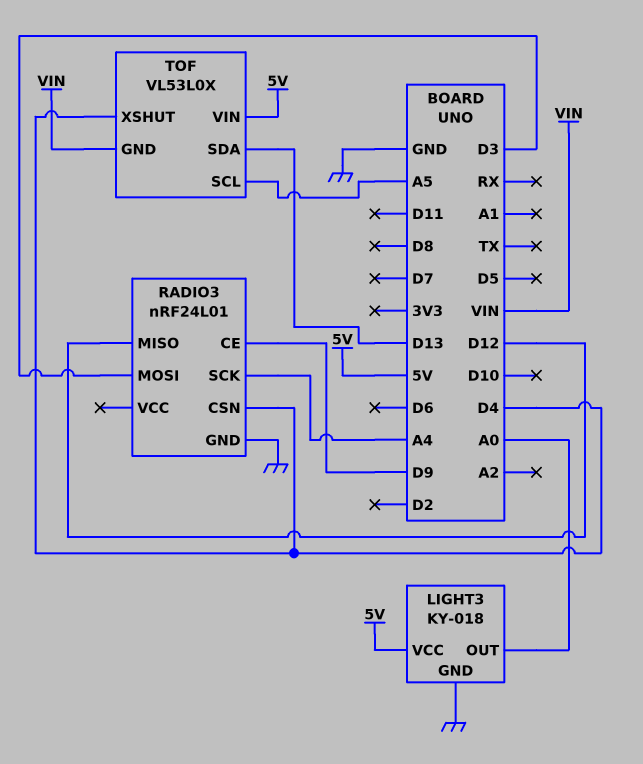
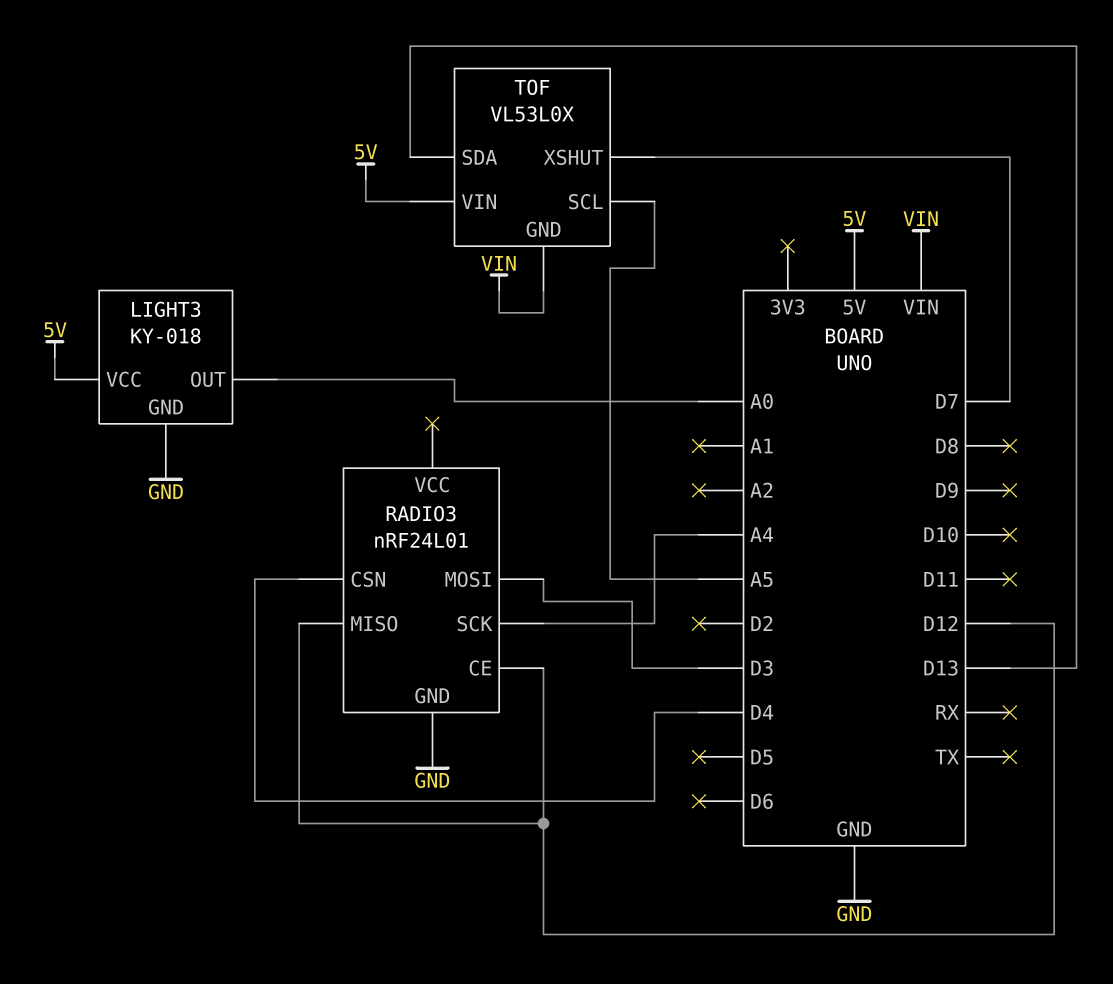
RADIO3 pin CE: D9 -> D12
TOF pin XSHUT: D4 -> D7

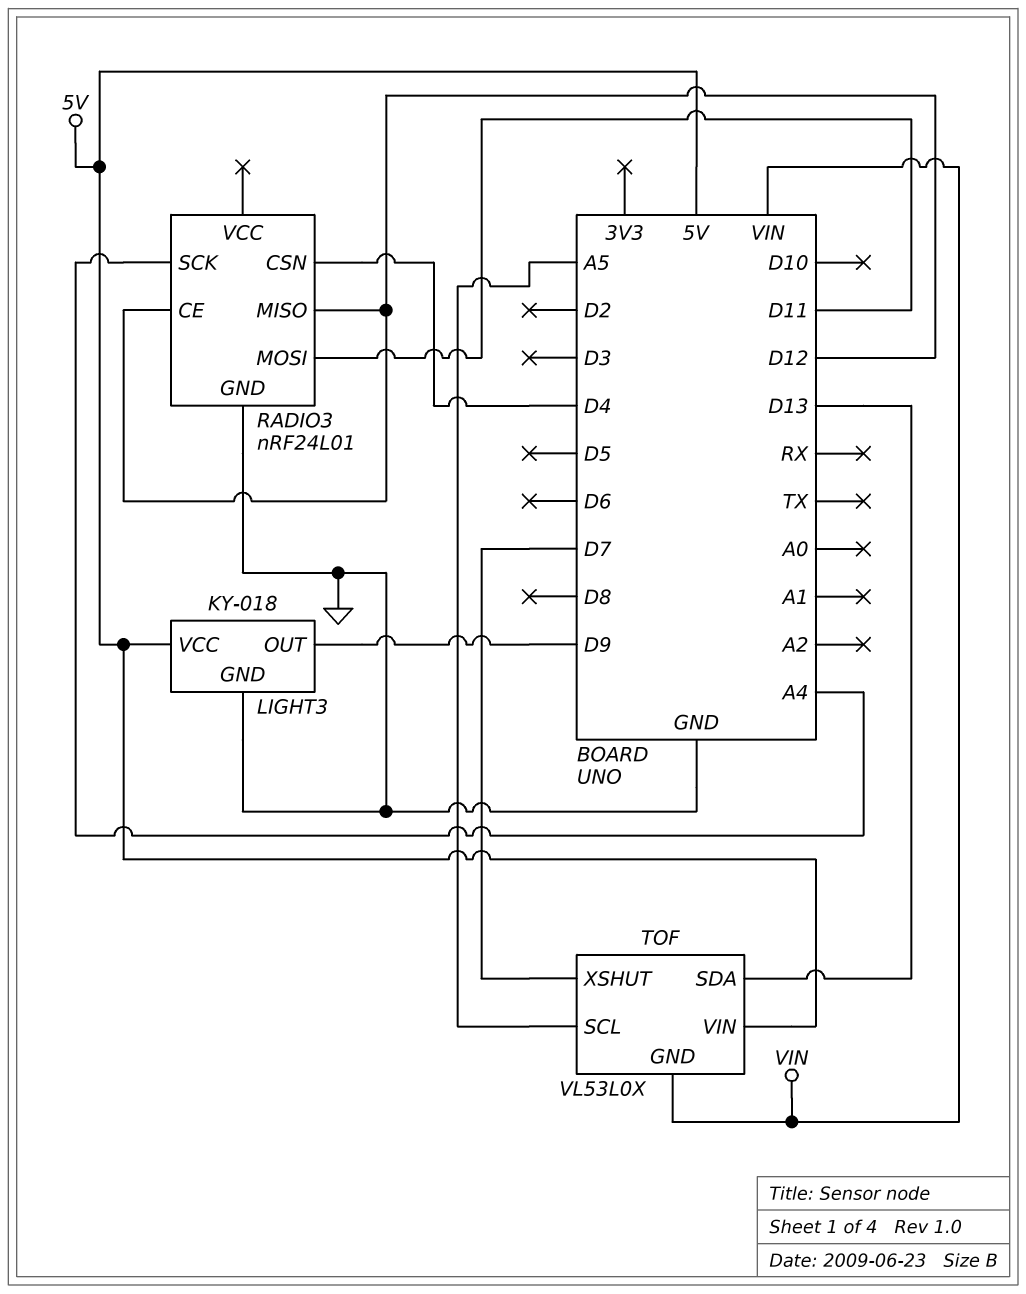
LIGHT3 pin OUT: A0 -> D9
RADIO3 pin MOSI: D3 -> D11

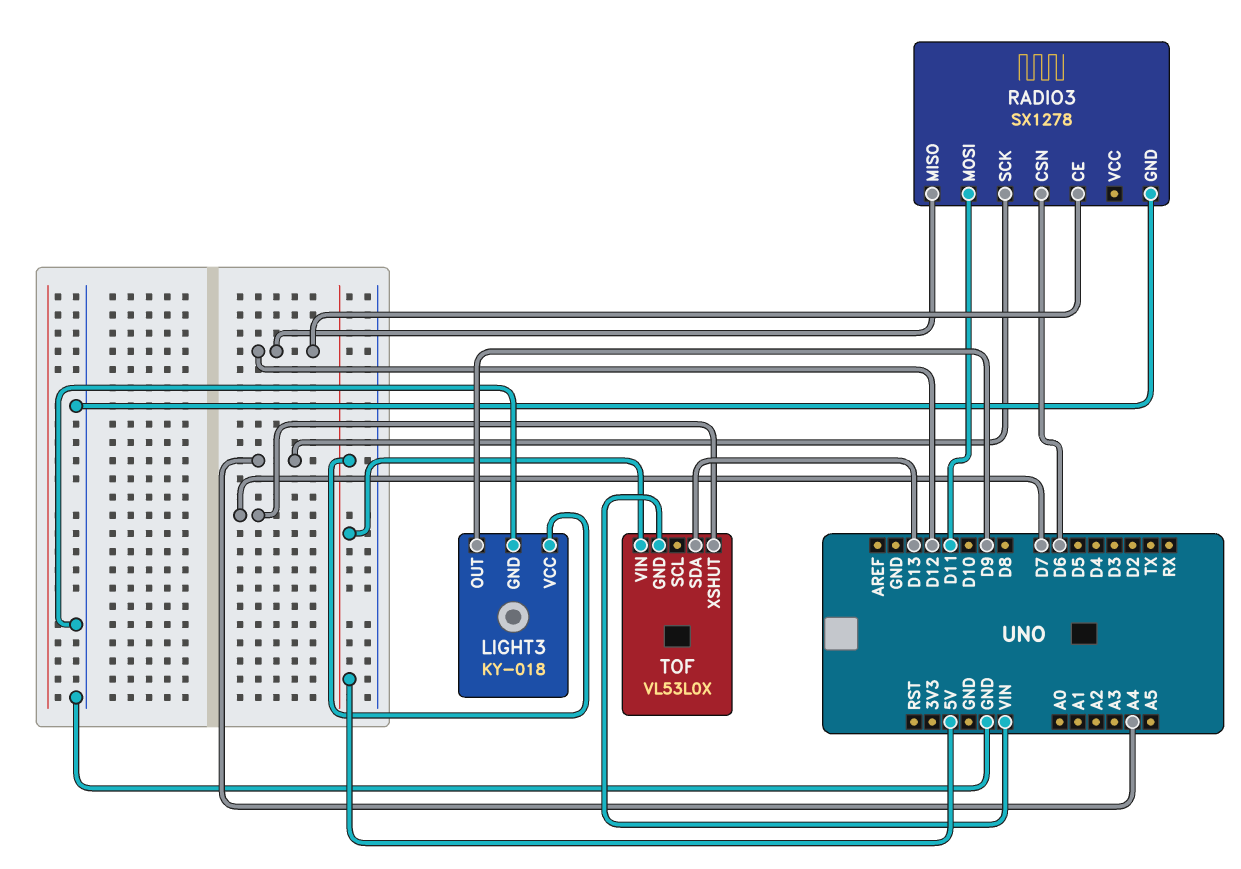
RADIO3: nRF24L01 -> SX1278
RADIO3 pin CSN: D4 -> D6
TOF pin SCL: A5 -> none

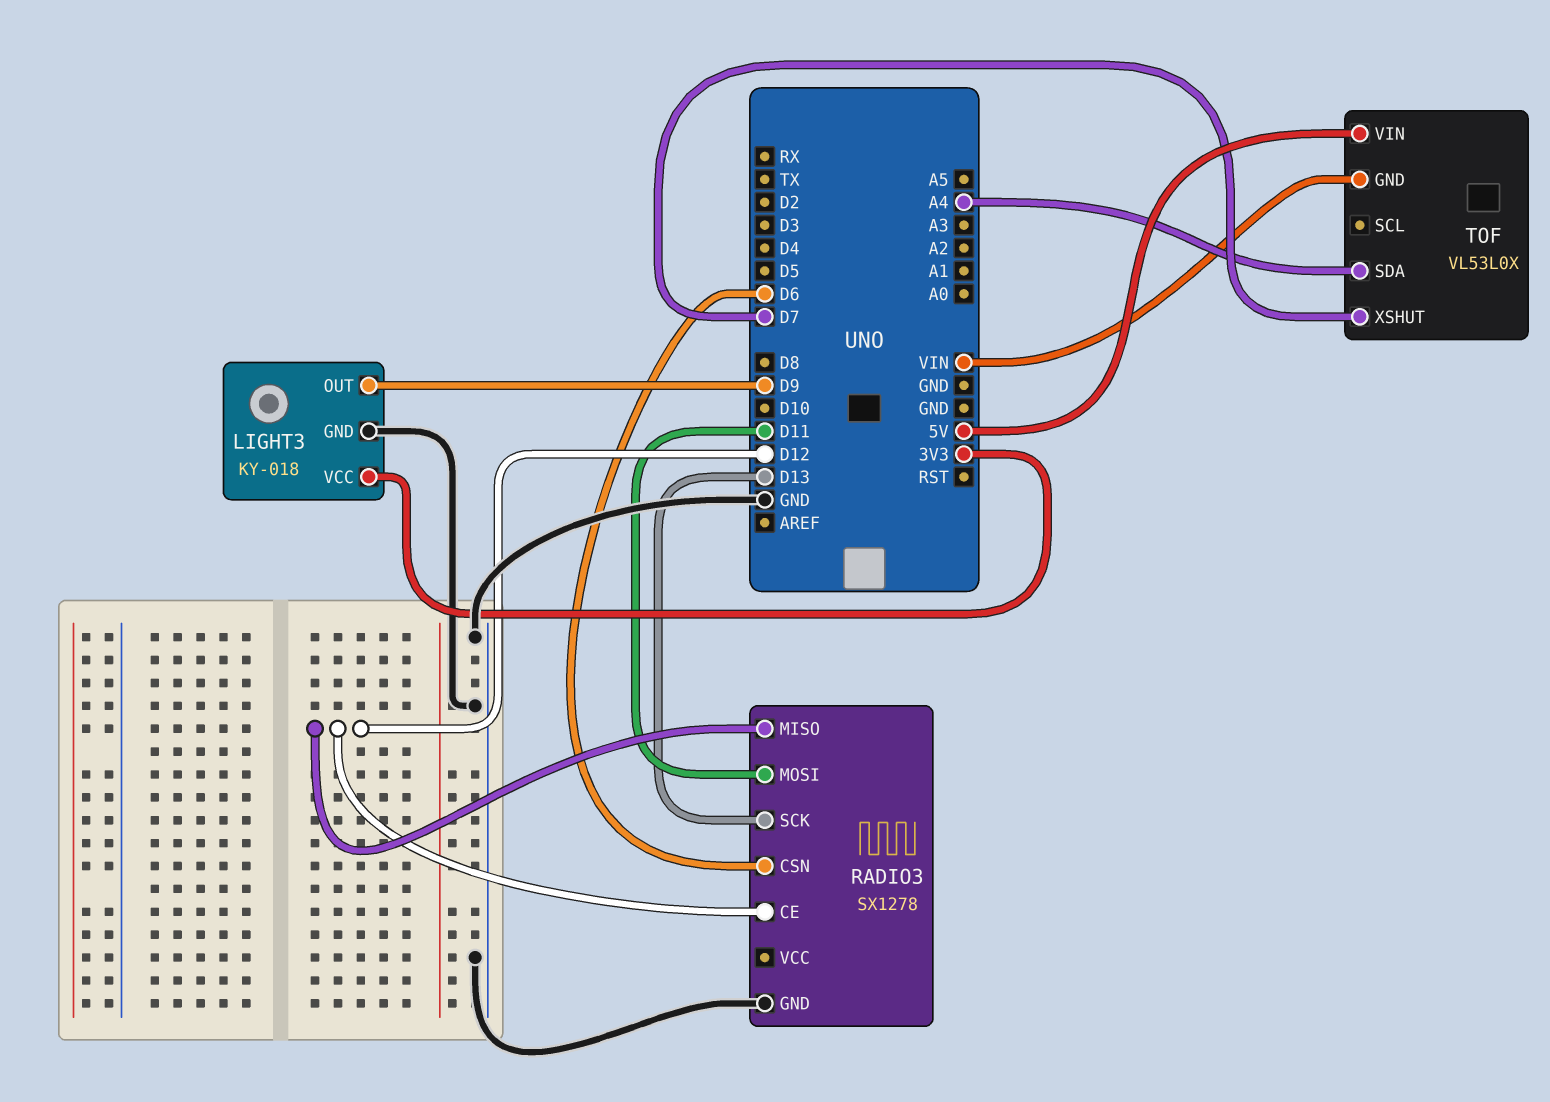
LIGHT3 pin VCC: 5V -> 3V3
RADIO3 pin SCK: A4 -> D13
TOF pin SDA: D13 -> A4

